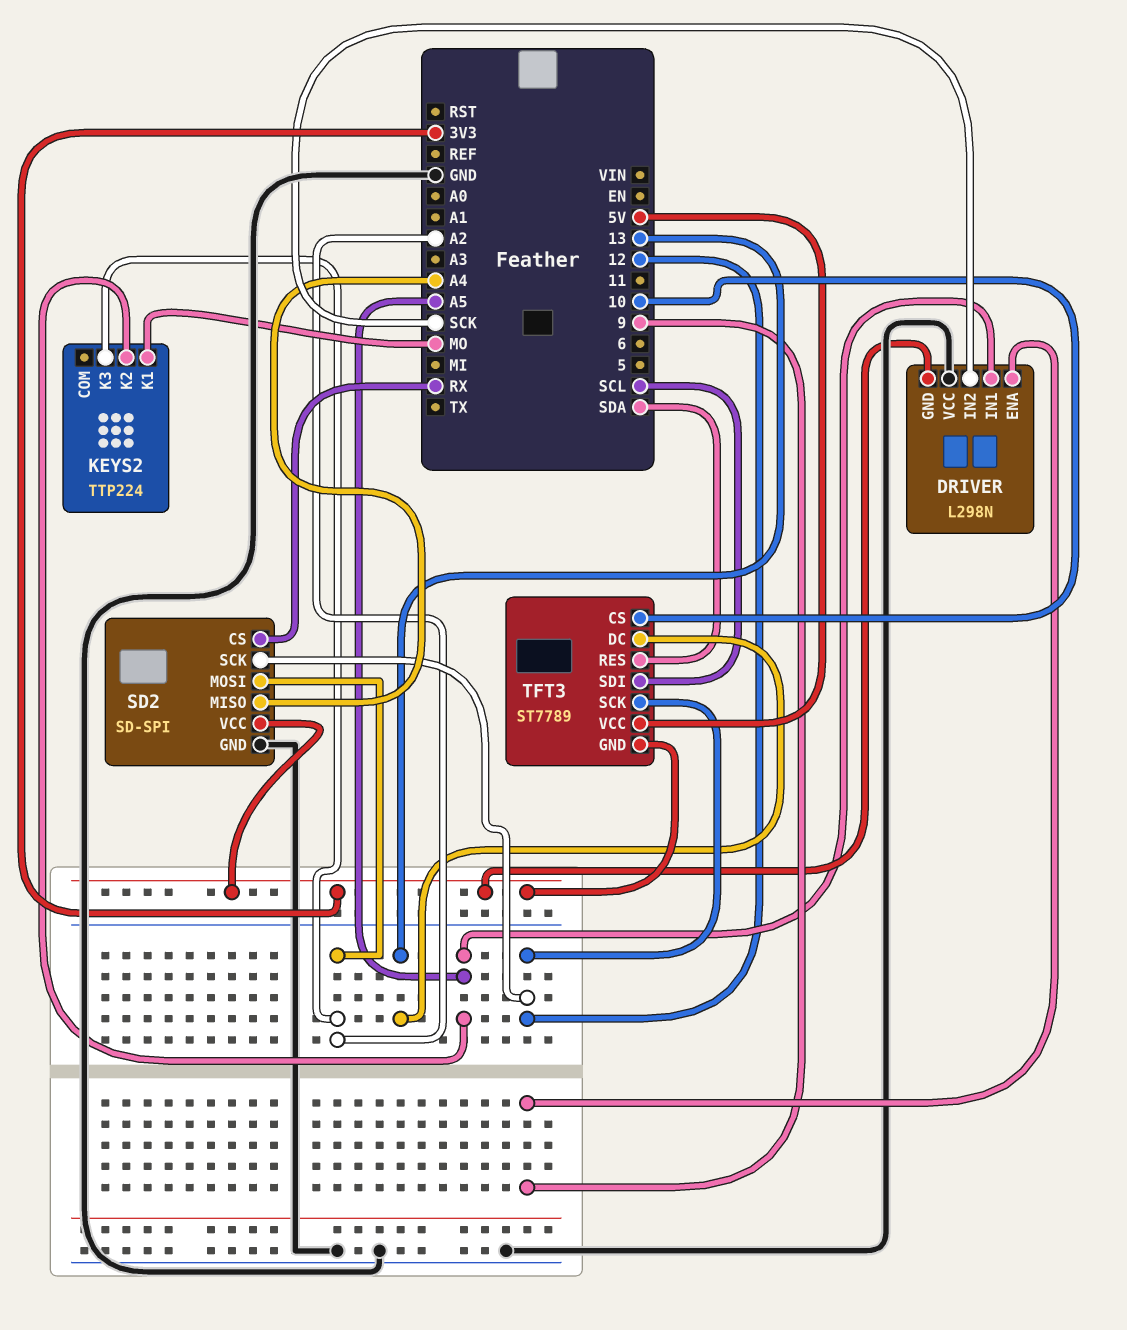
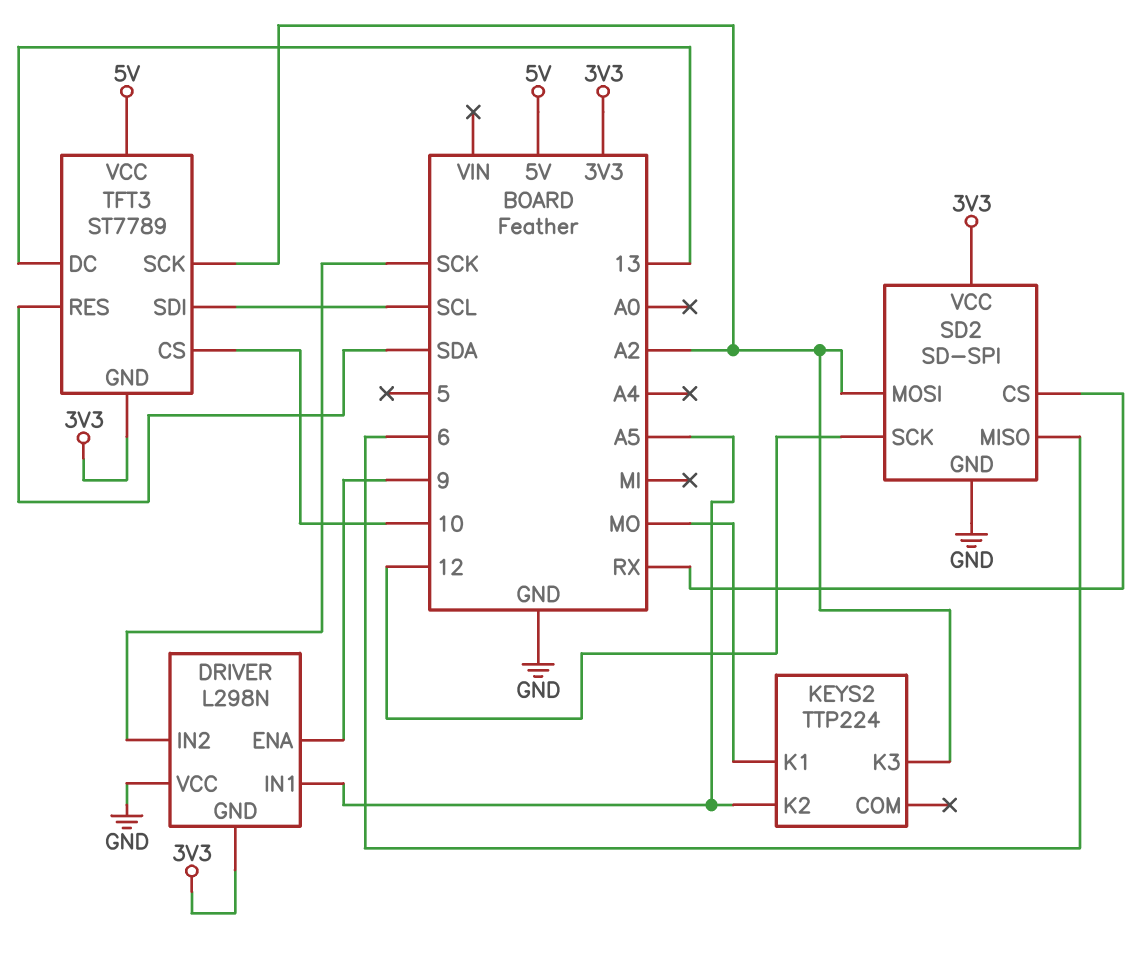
SD2 pin MISO: A4 -> 6
TFT3 pin SCK: 12 -> A2

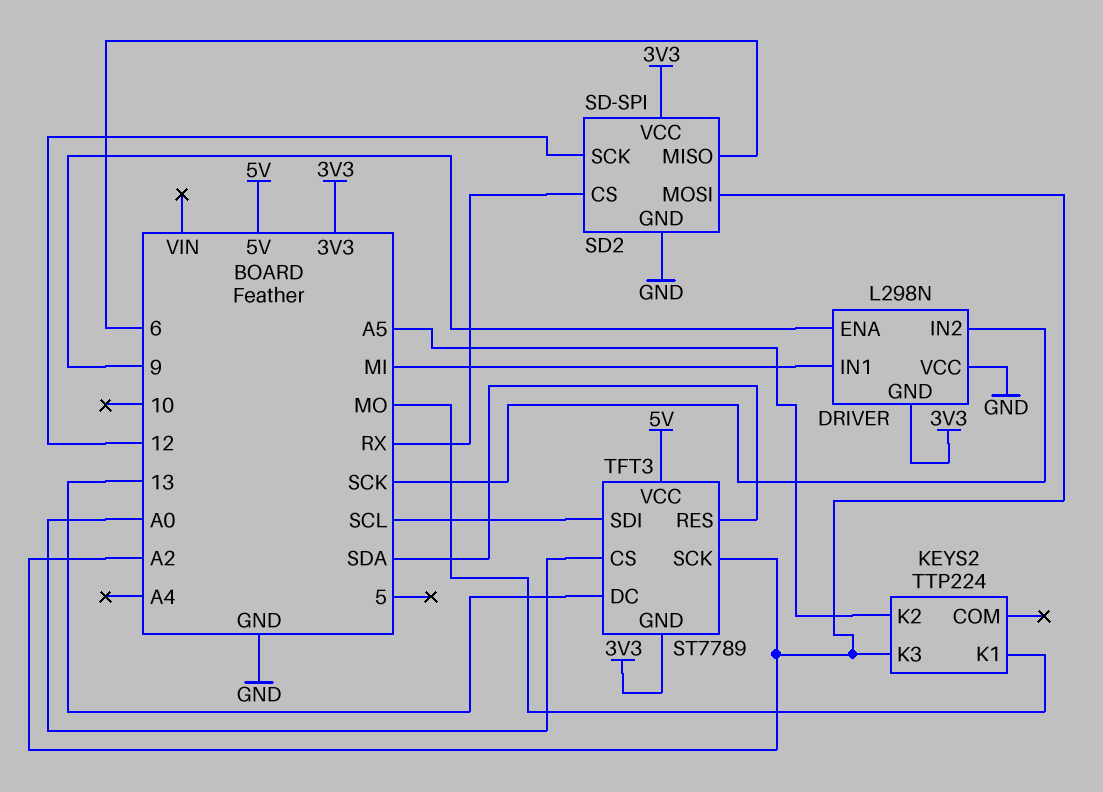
DRIVER pin IN1: A5 -> MI
TFT3 pin CS: 10 -> A0

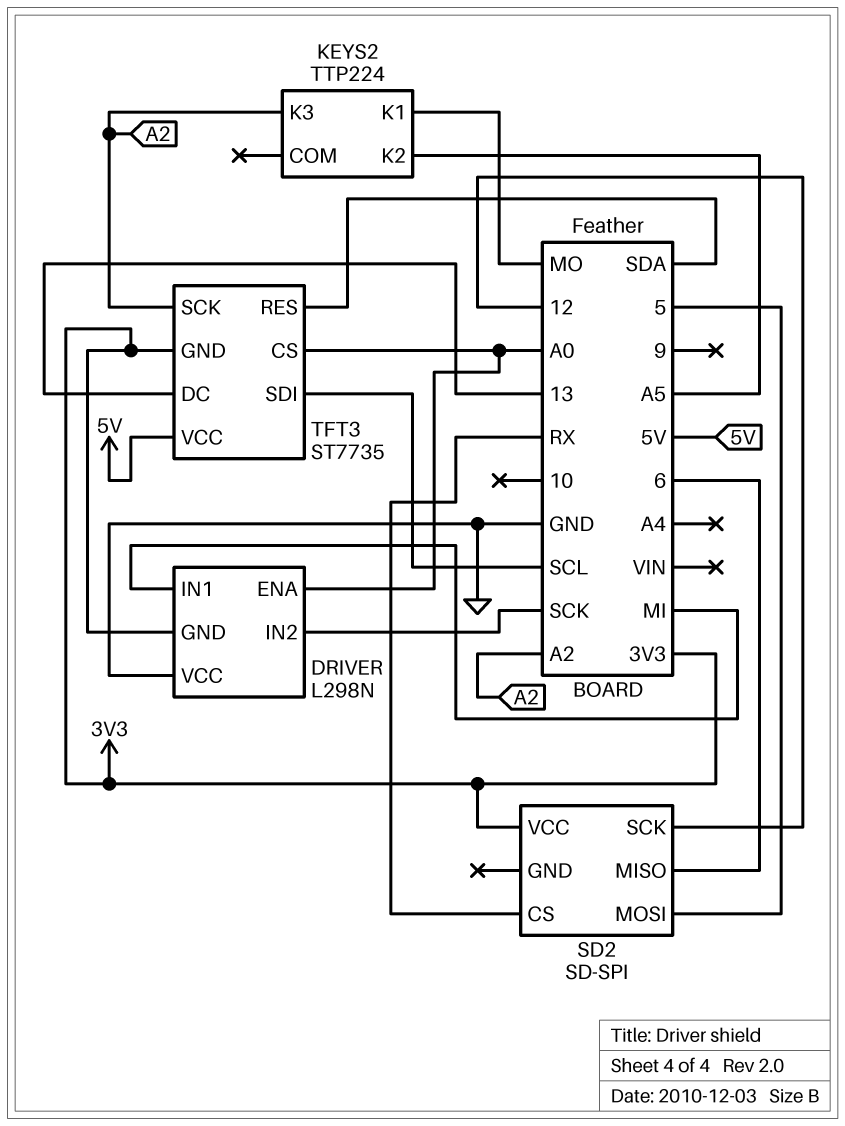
DRIVER pin ENA: 9 -> A0
SD2 pin GND: GND -> none
SD2 pin MOSI: A2 -> 5
TFT3: ST7789 -> ST7735

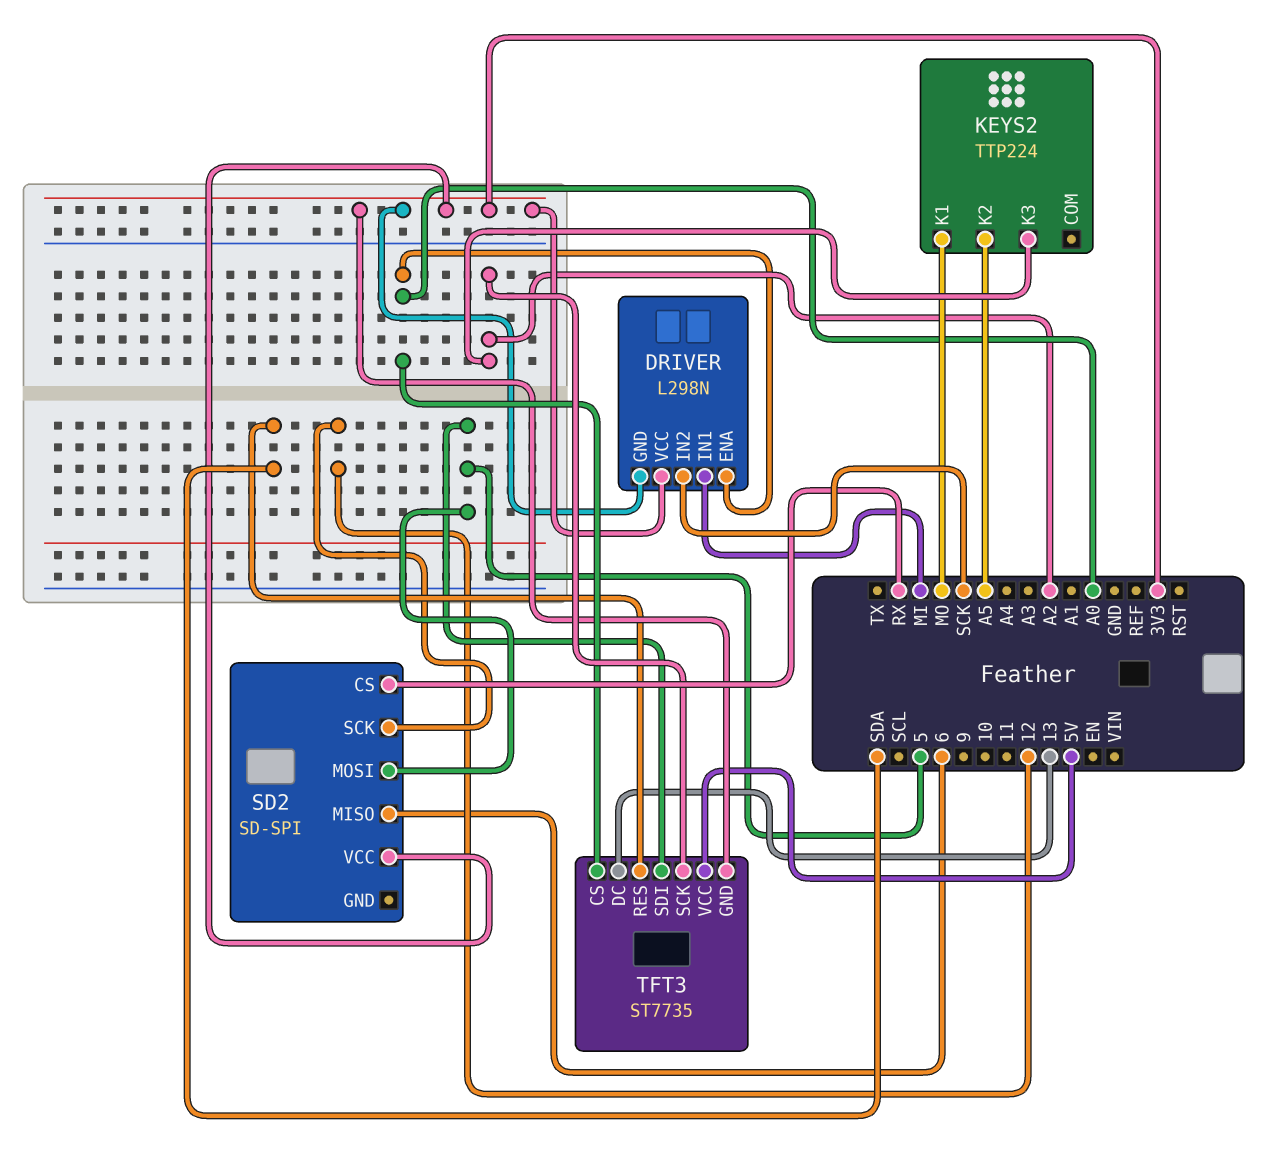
DRIVER pin VCC: GND -> 3V3
TFT3 pin SDI: SCL -> 5

